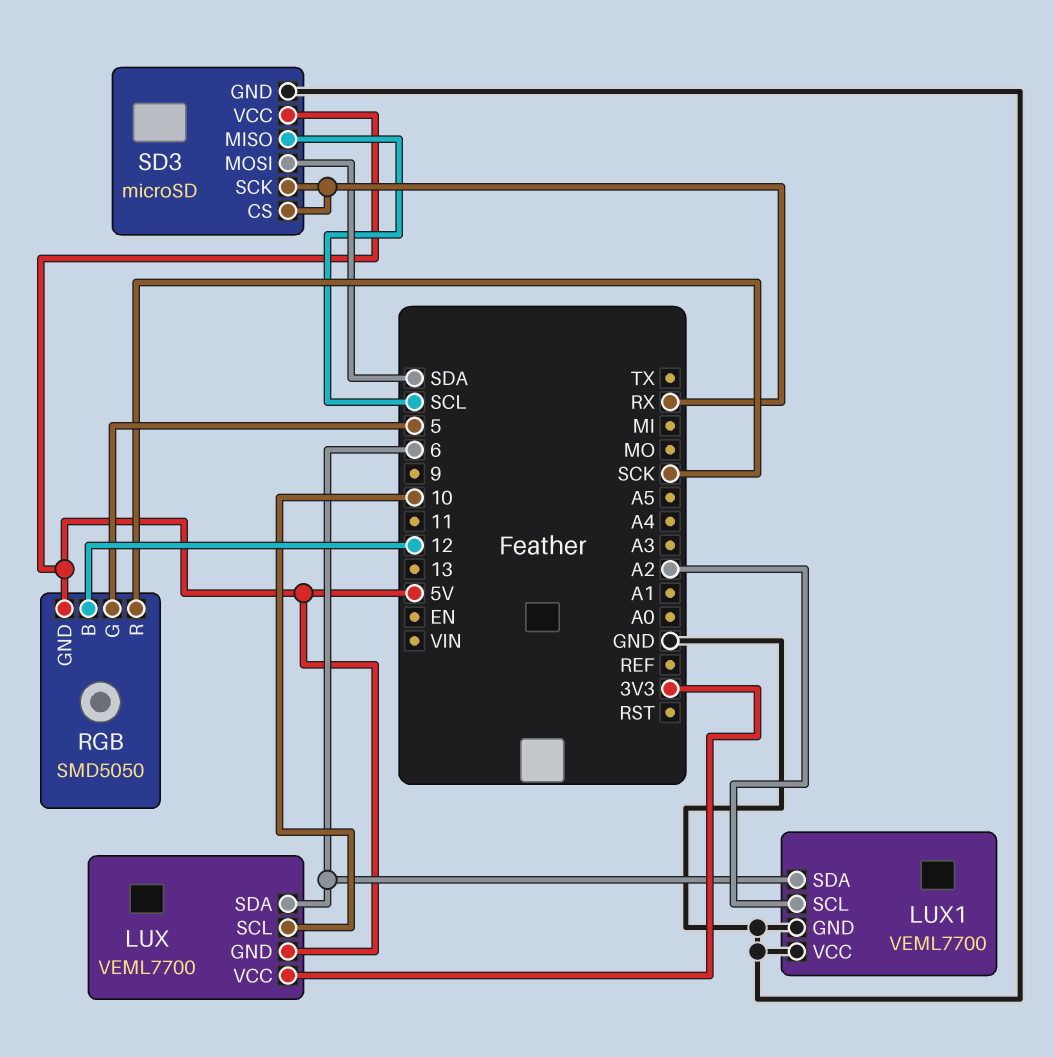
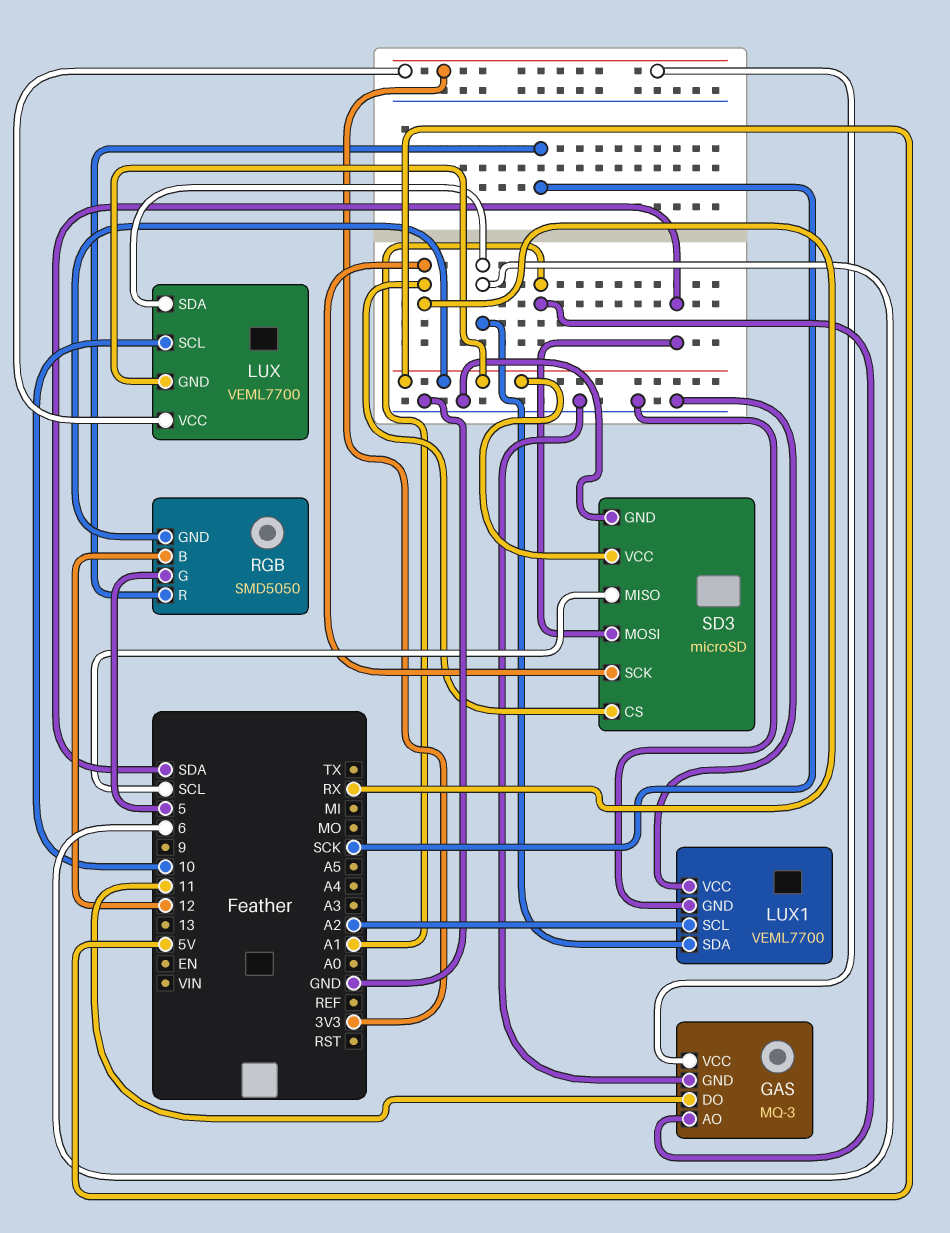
GAS: none -> MQ-3
GAS pin AO: none -> A1
GAS pin DO: none -> 11
GAS pin GND: none -> GND
GAS pin VCC: none -> 3V3

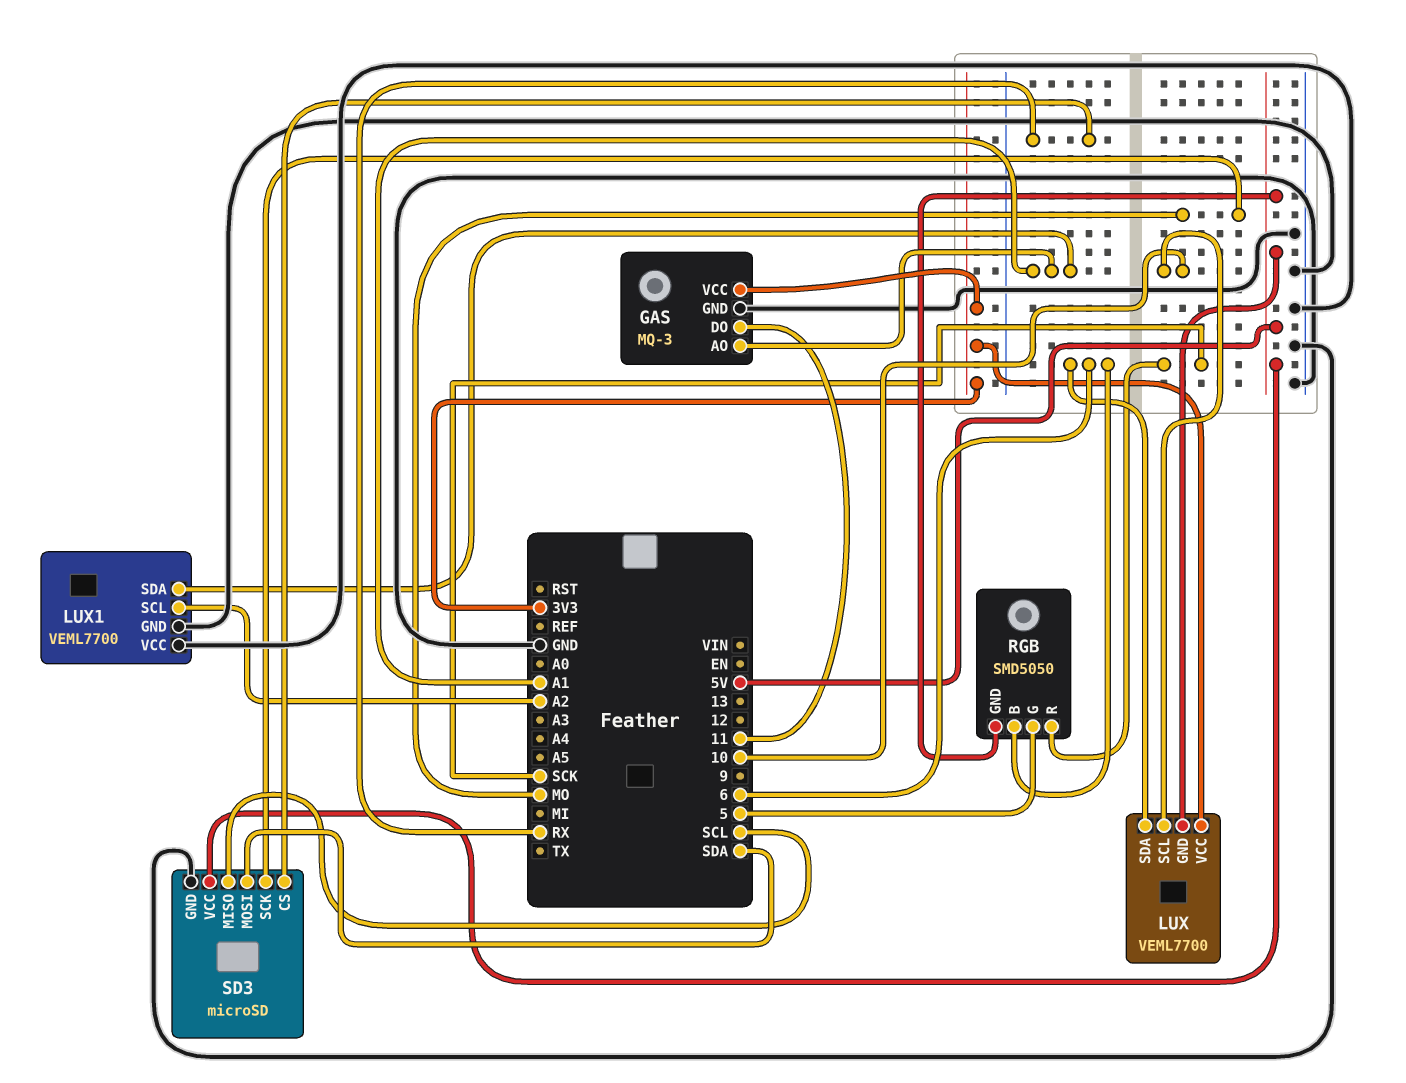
LUX1 pin SDA: 6 -> A1
RGB pin B: 12 -> 6
SD3 pin SCK: RX -> MO

